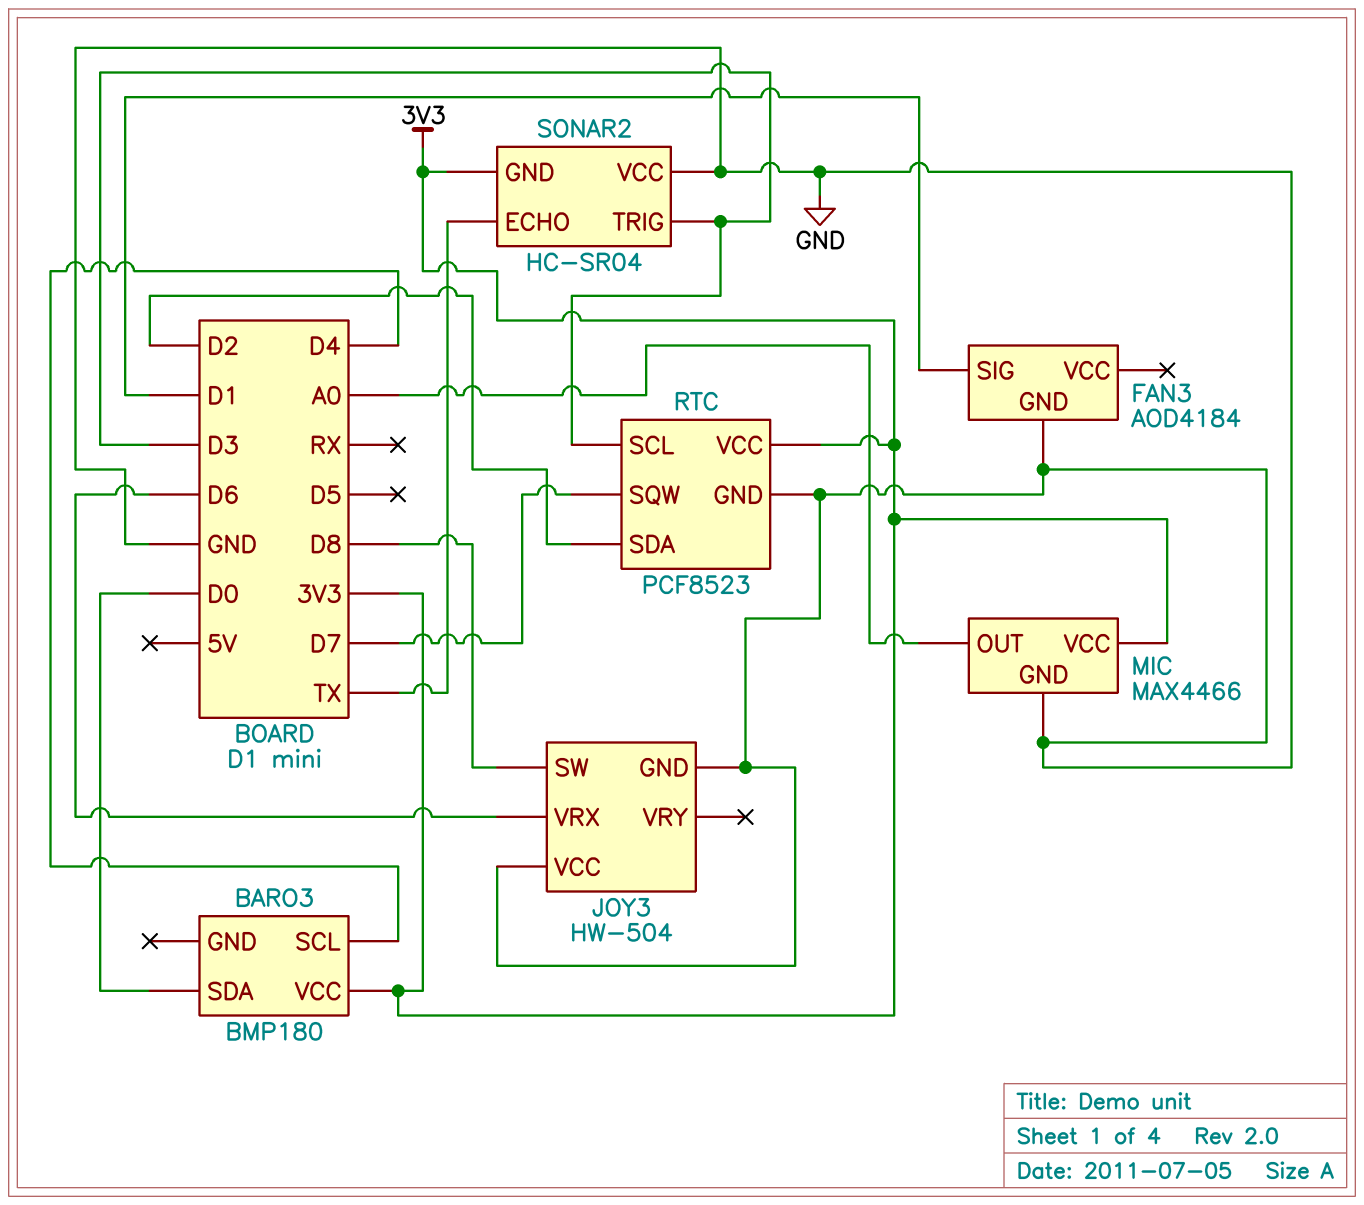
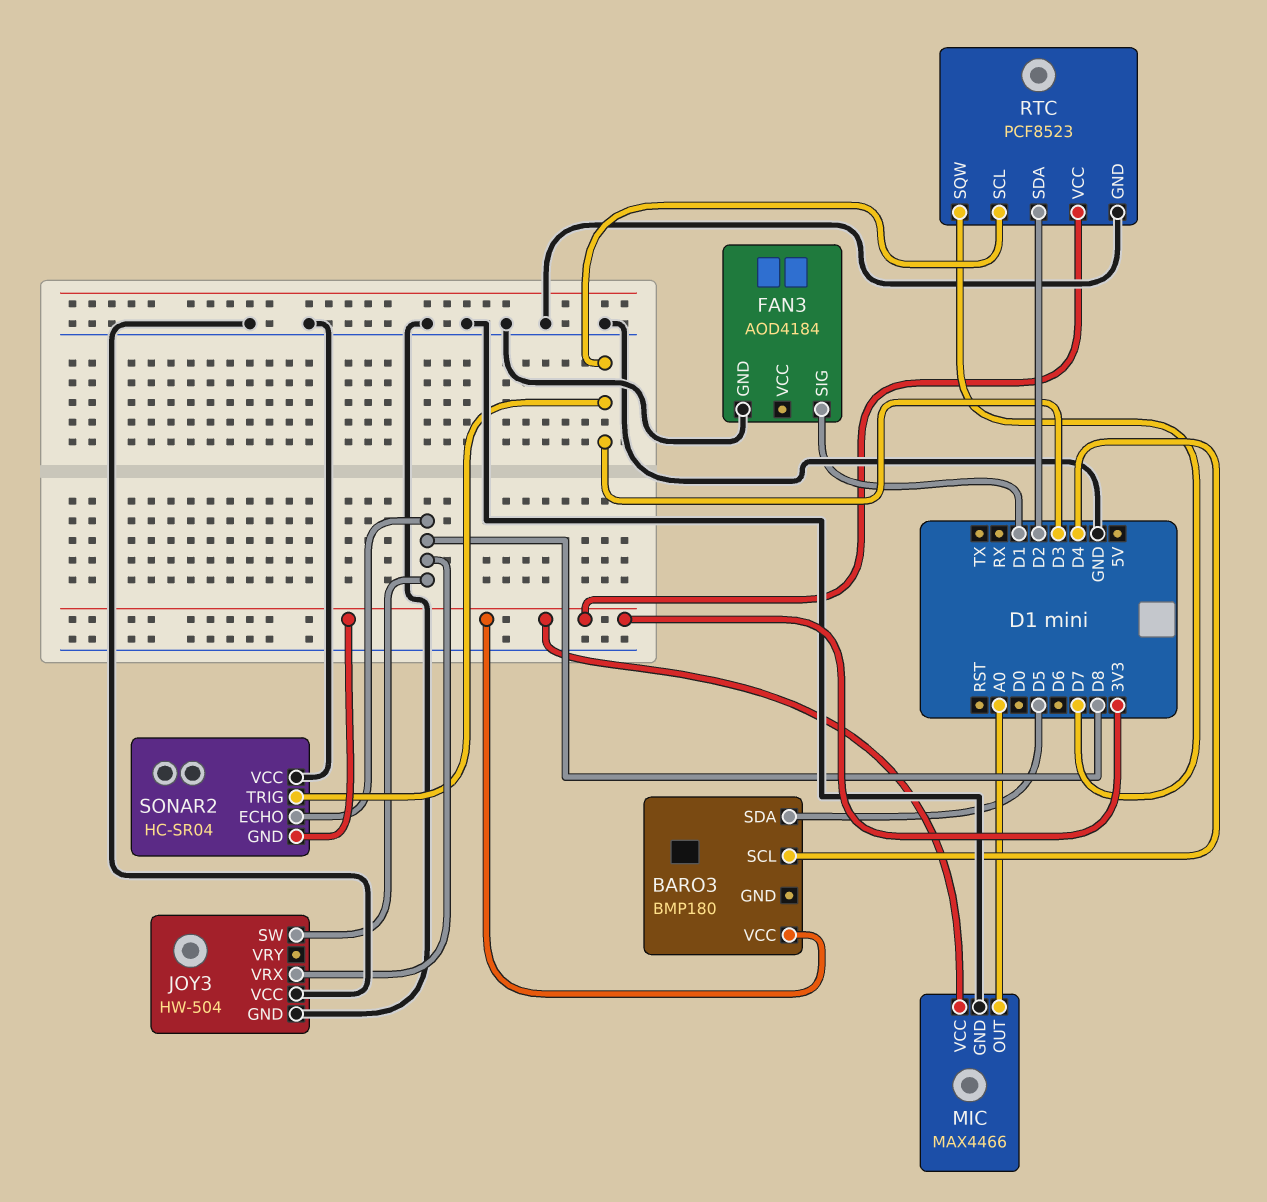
BARO3 pin SDA: D0 -> D5
JOY3 pin VRX: D6 -> D8
SONAR2 pin ECHO: TX -> D8

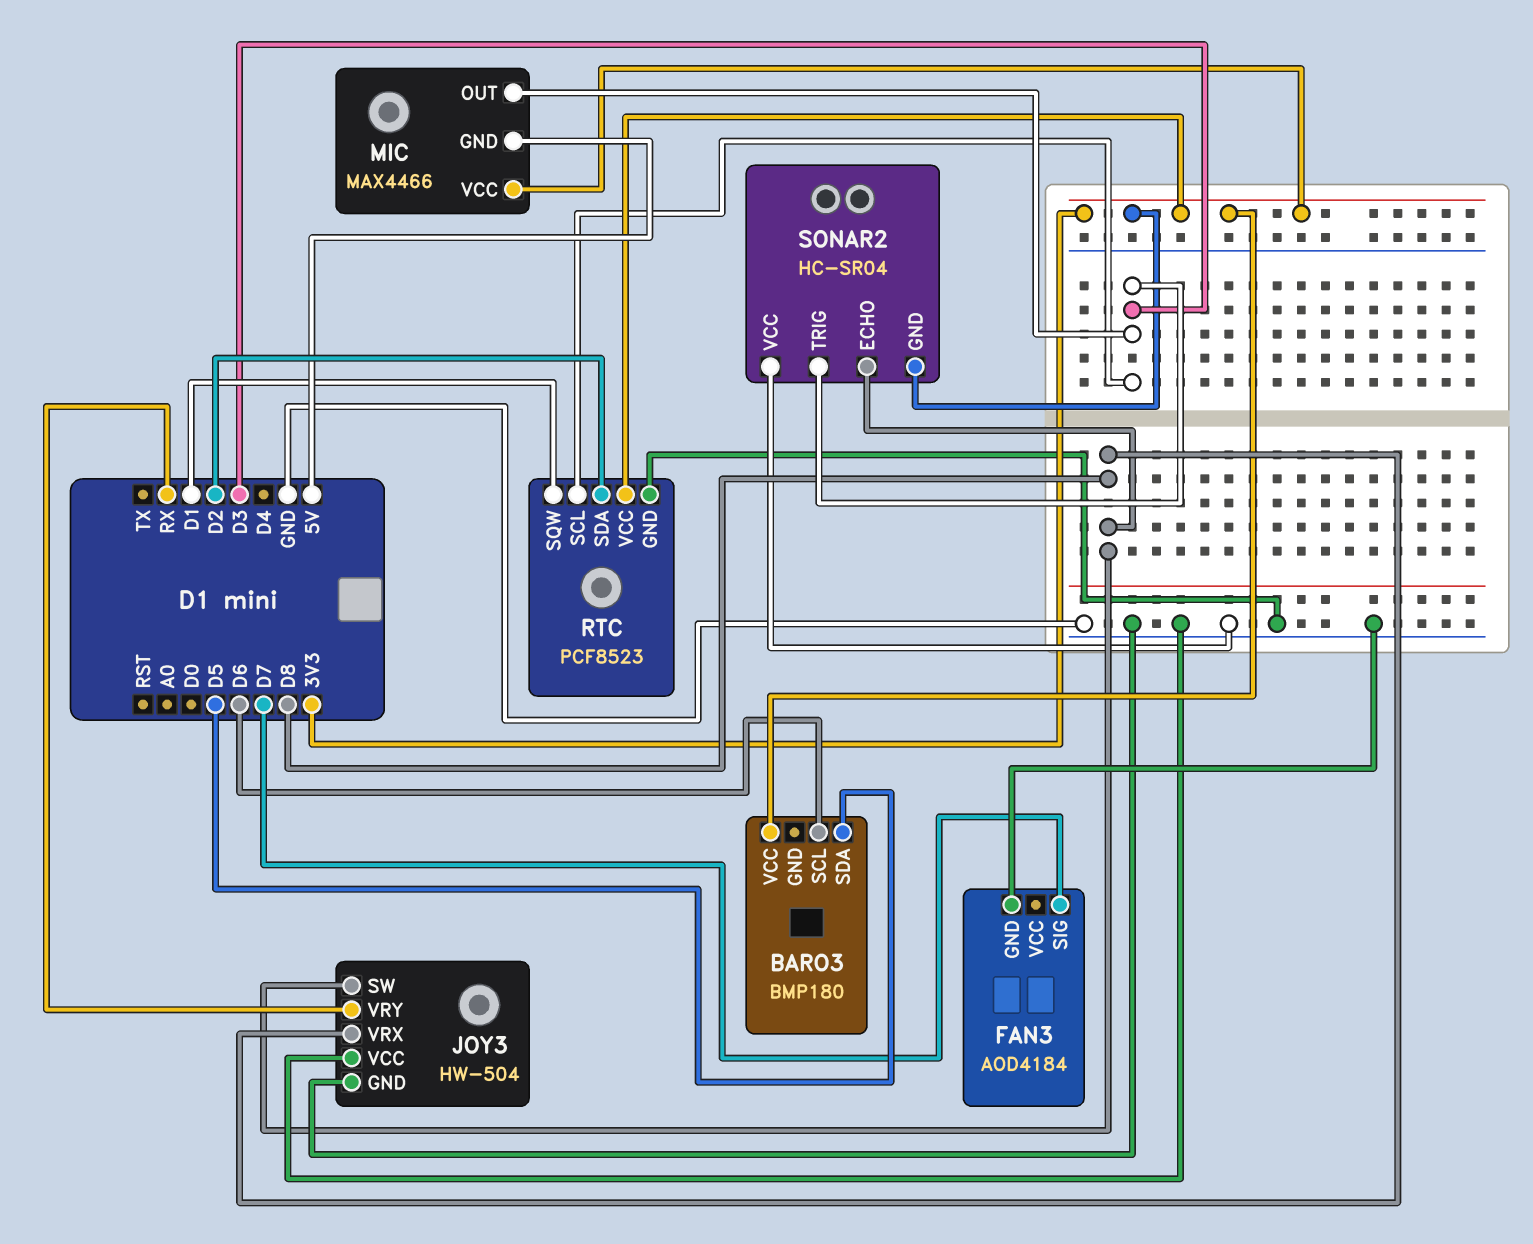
BARO3 pin SCL: D4 -> D6
FAN3 pin SIG: D1 -> D7
JOY3 pin VRY: none -> RX
MIC pin GND: GND -> 5V
MIC pin OUT: A0 -> D3
RTC pin SQW: D7 -> D1

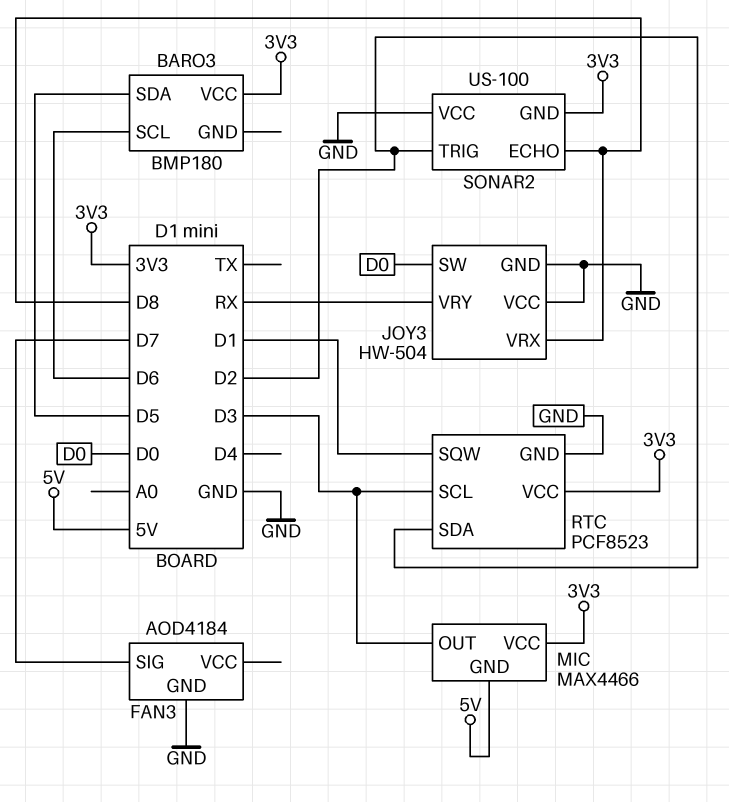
JOY3 pin SW: D8 -> D0
SONAR2: HC-SR04 -> US-100
SONAR2 pin TRIG: D3 -> D2

